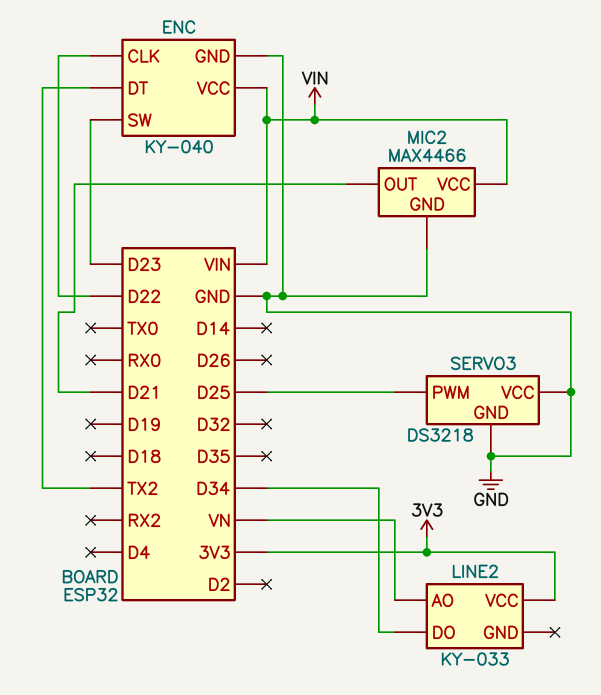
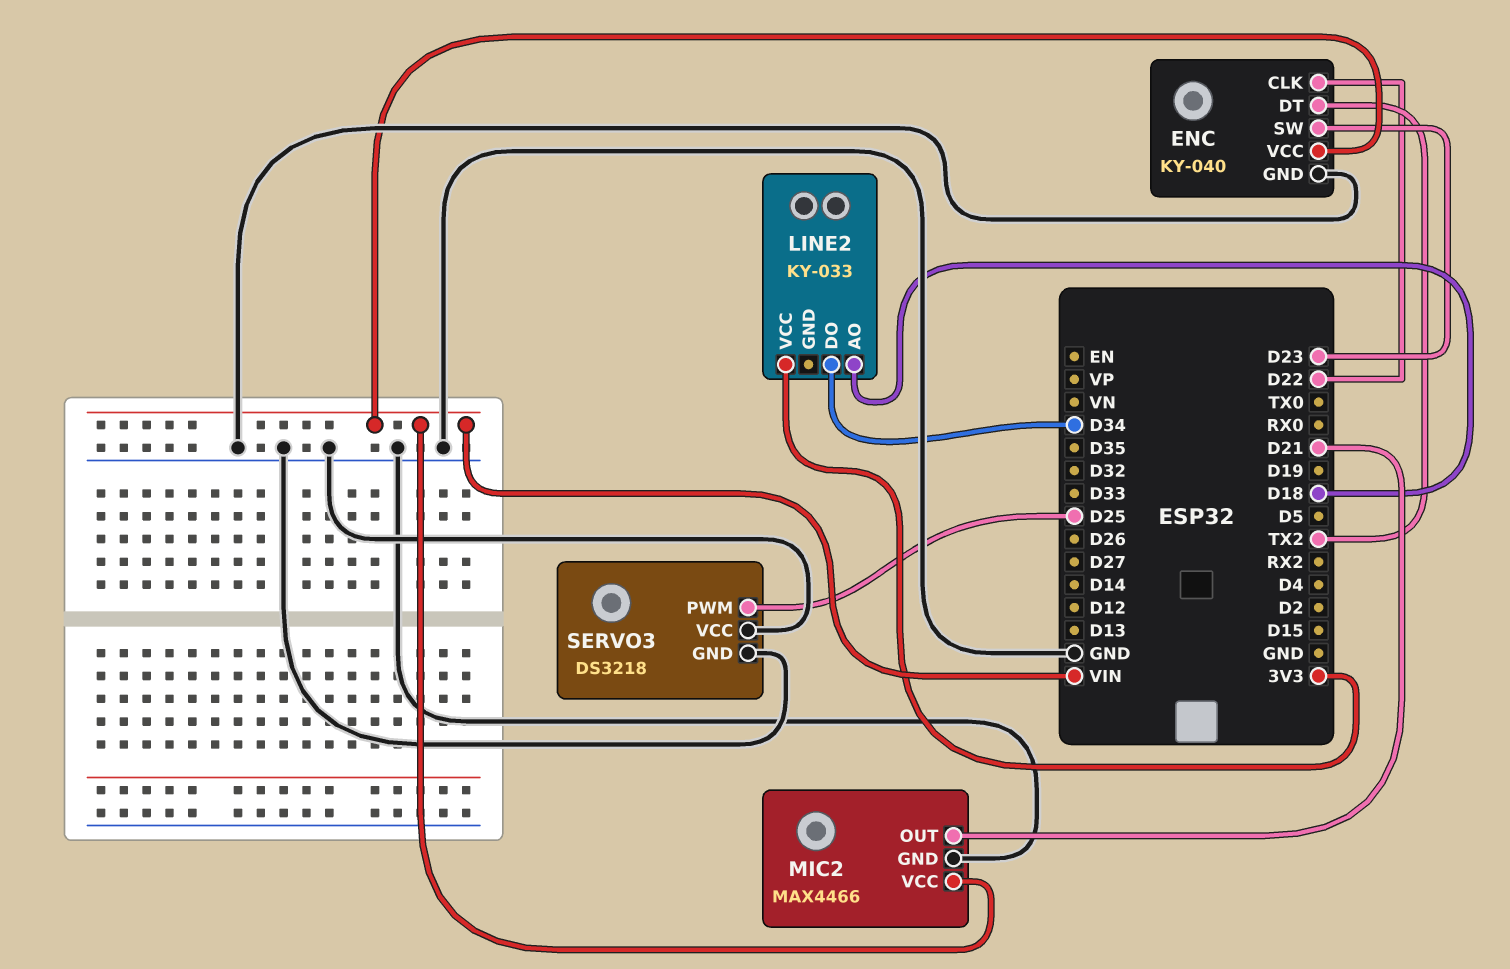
LINE2 pin AO: VN -> D18

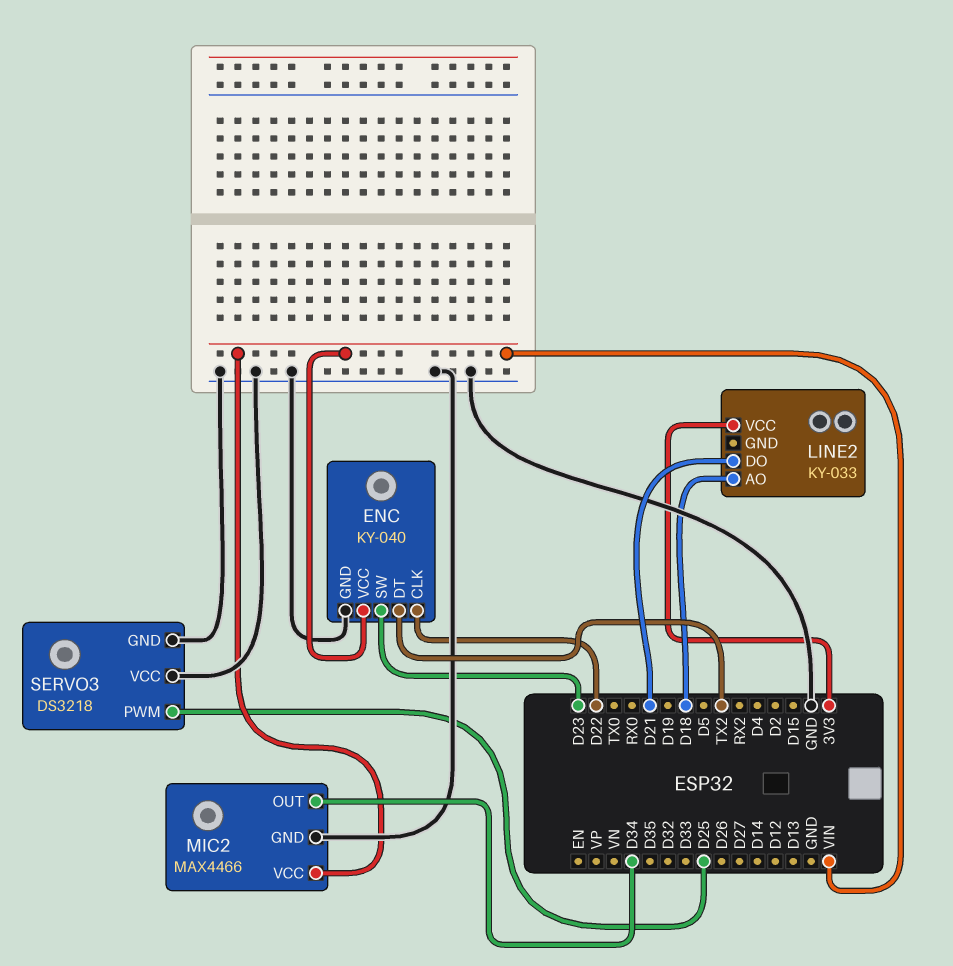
LINE2 pin DO: D34 -> D21
MIC2 pin OUT: D21 -> D34

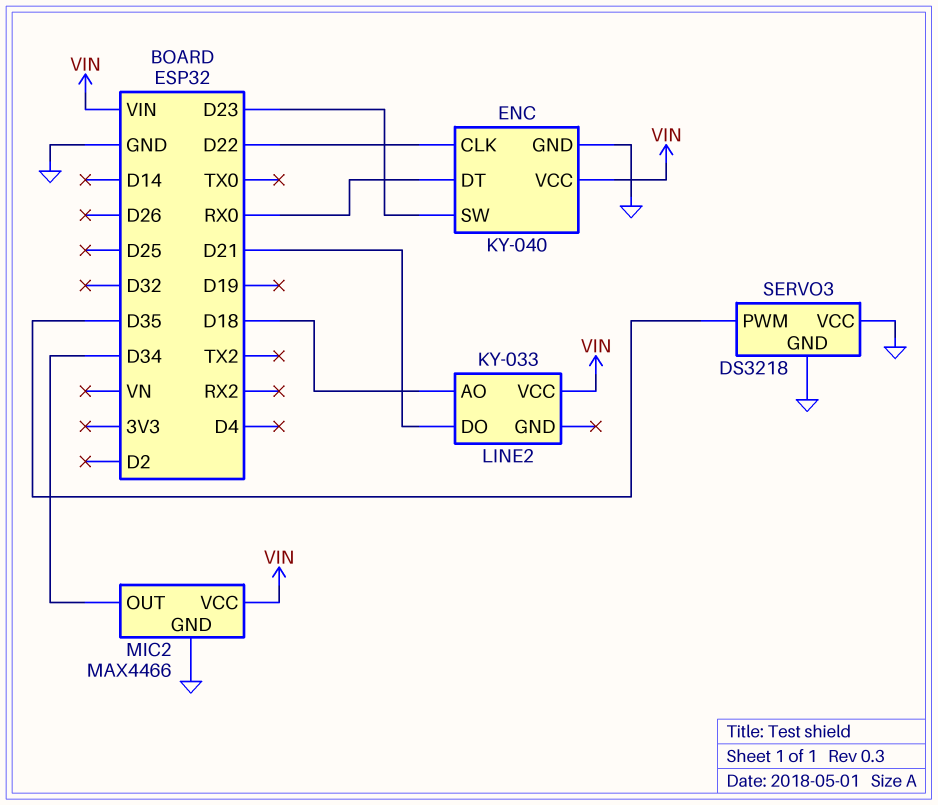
ENC pin DT: TX2 -> RX0
LINE2 pin VCC: 3V3 -> VIN
SERVO3 pin PWM: D25 -> D35

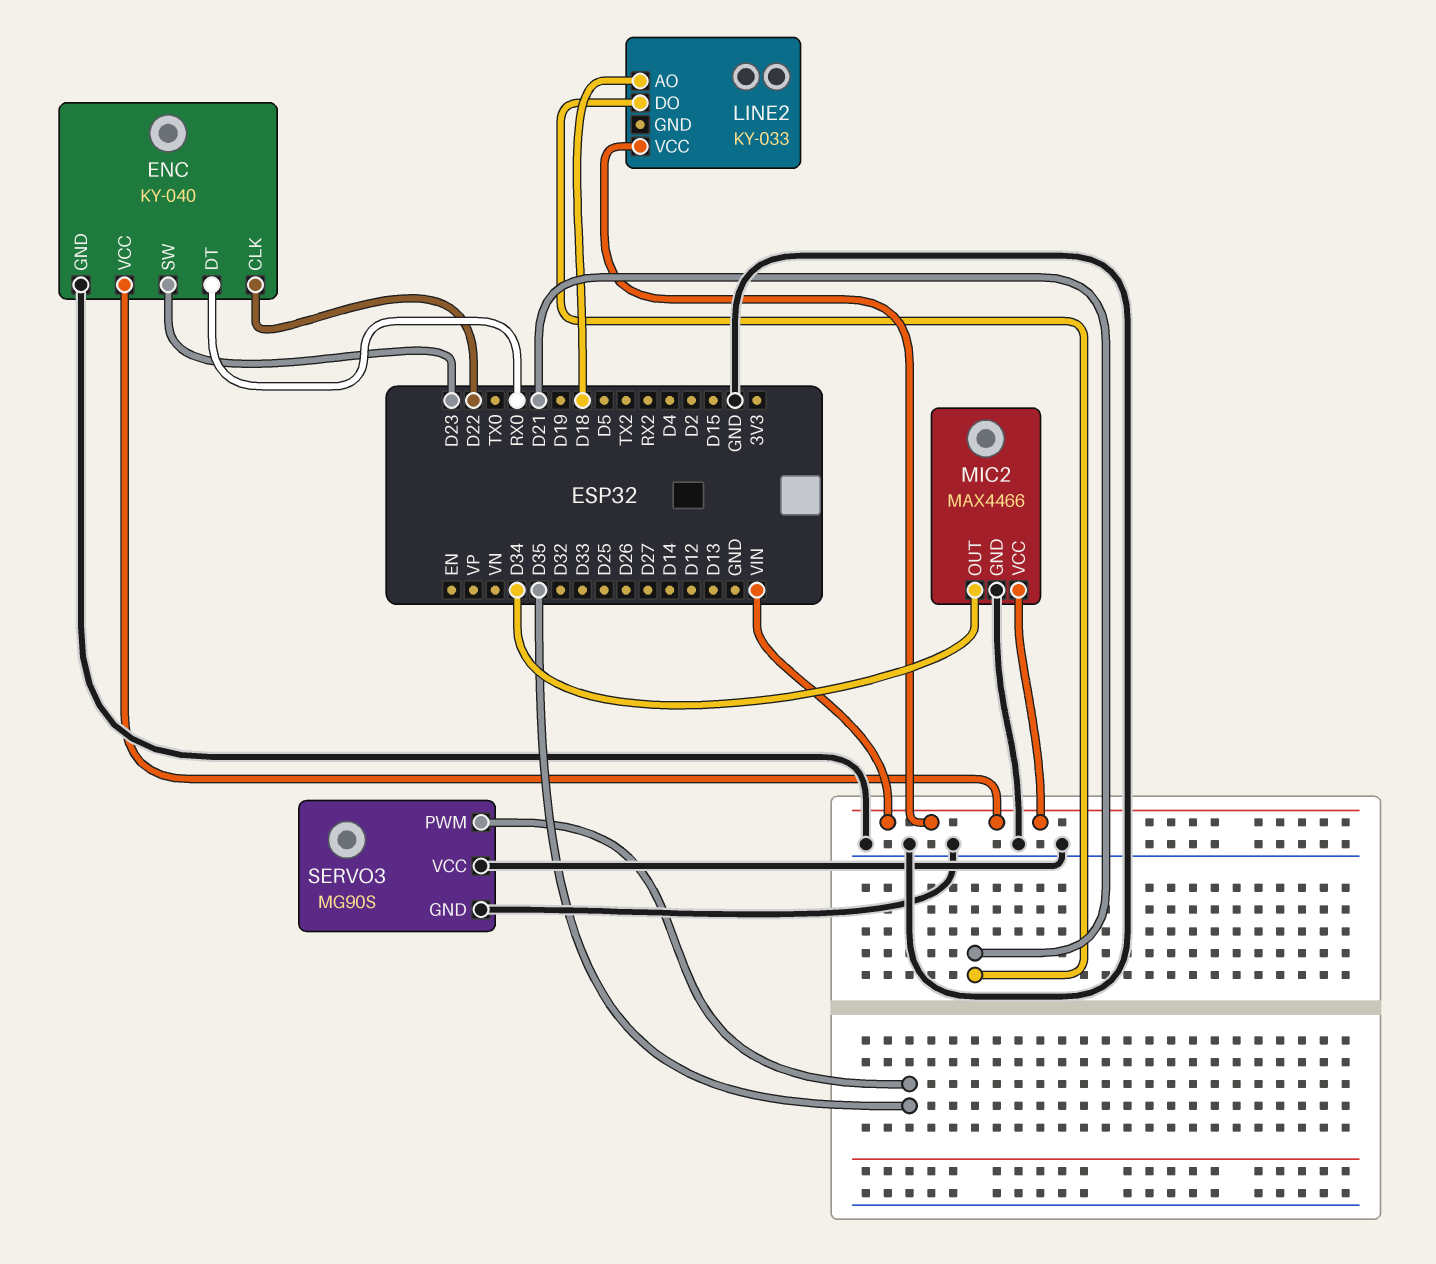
SERVO3: DS3218 -> MG90S

